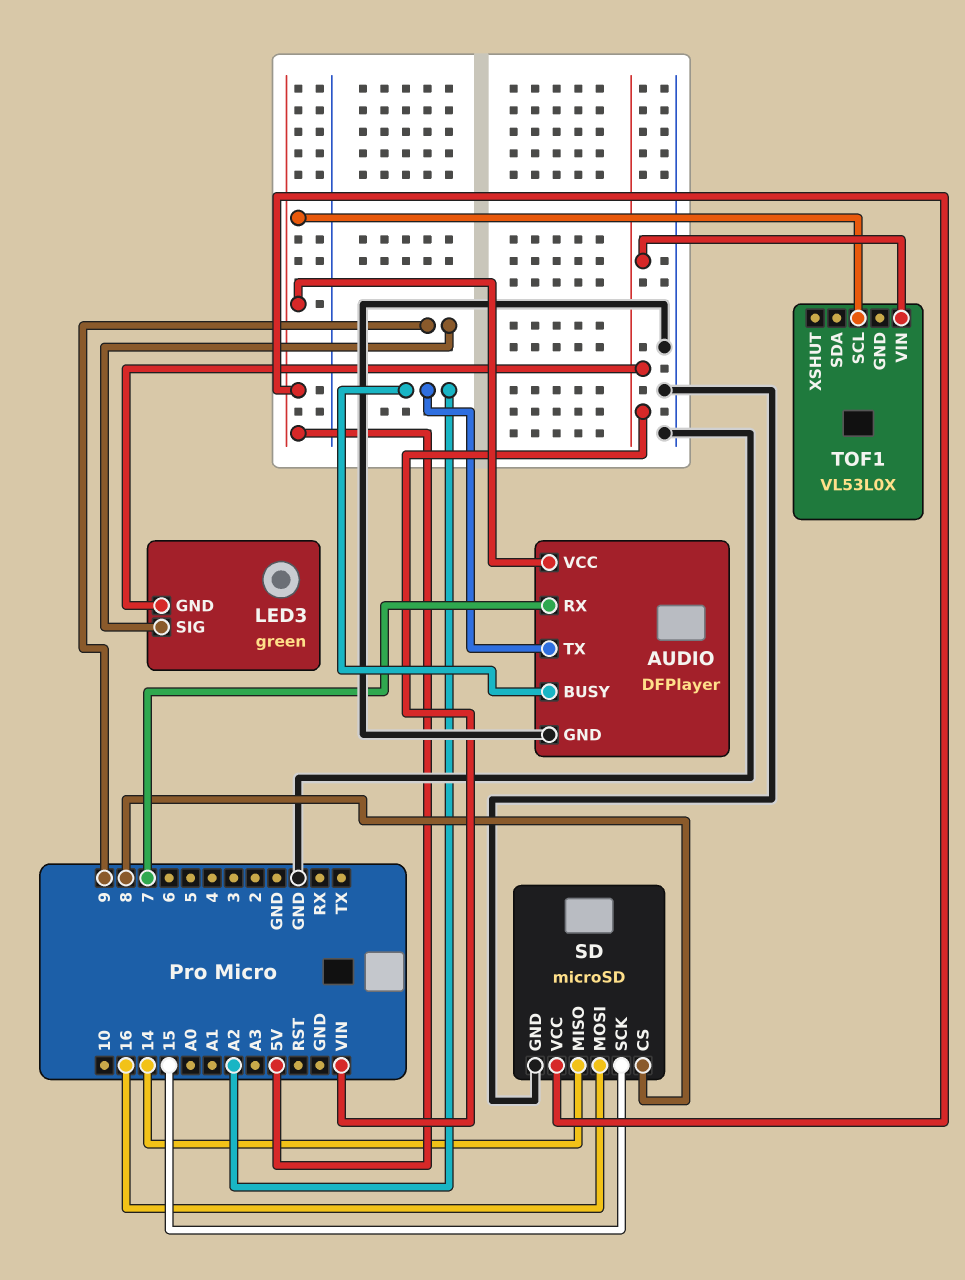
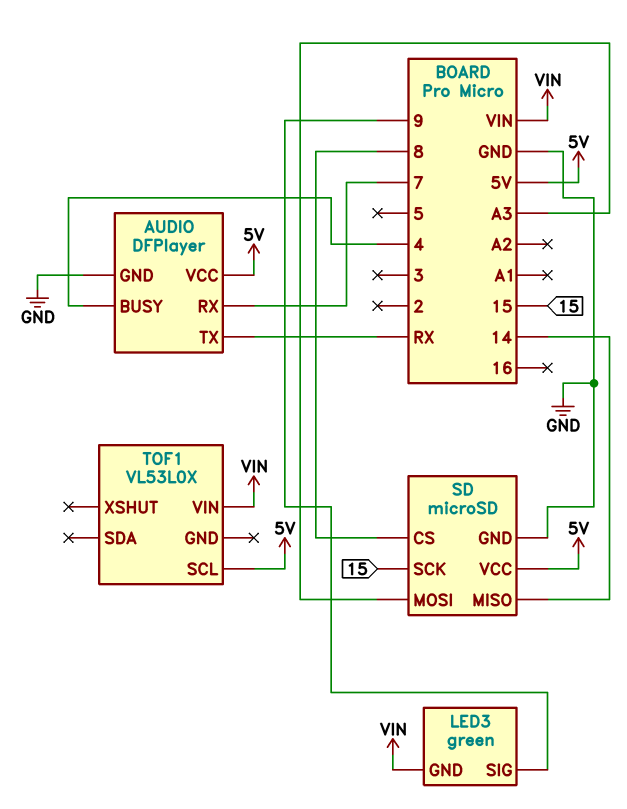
AUDIO pin BUSY: A2 -> 4
AUDIO pin TX: A2 -> RX
SD pin MOSI: 16 -> A3

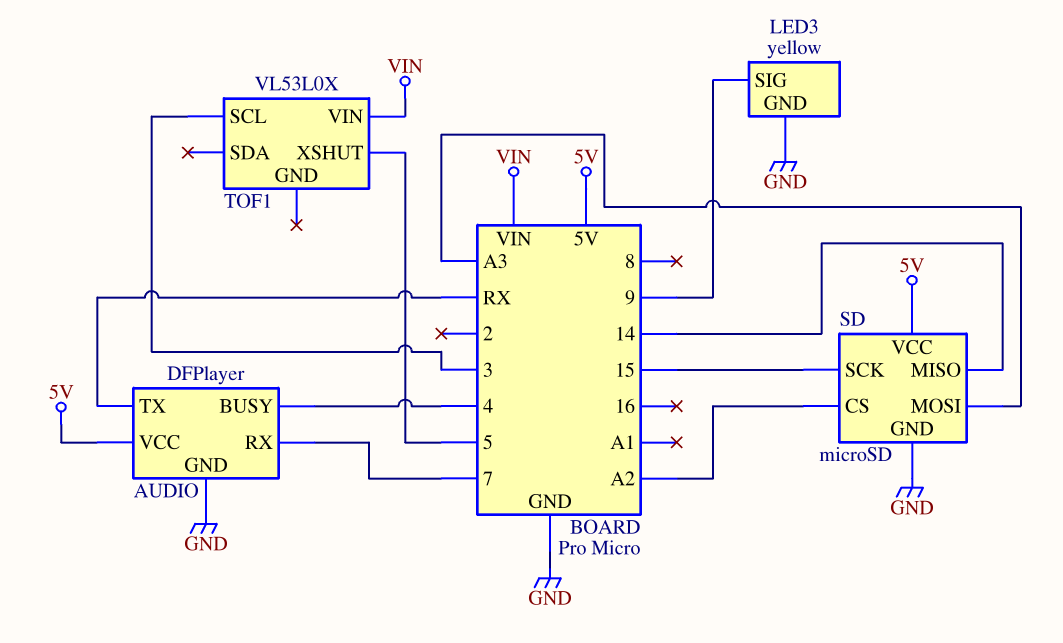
LED3: green -> yellow
LED3 pin GND: VIN -> GND
SD pin CS: 8 -> A2
TOF1 pin SCL: 5V -> 3
TOF1 pin XSHUT: none -> 5

